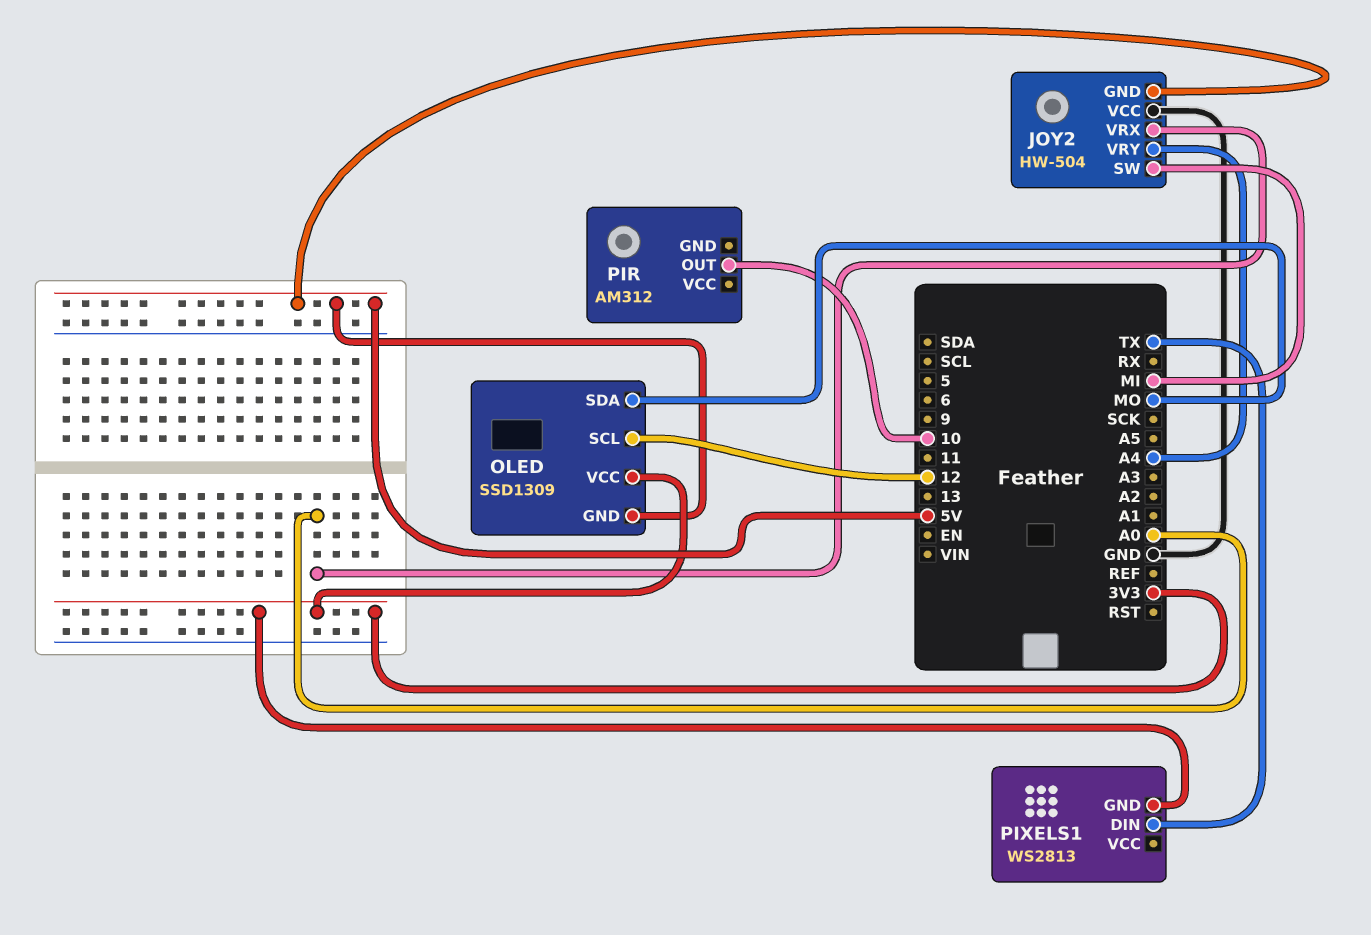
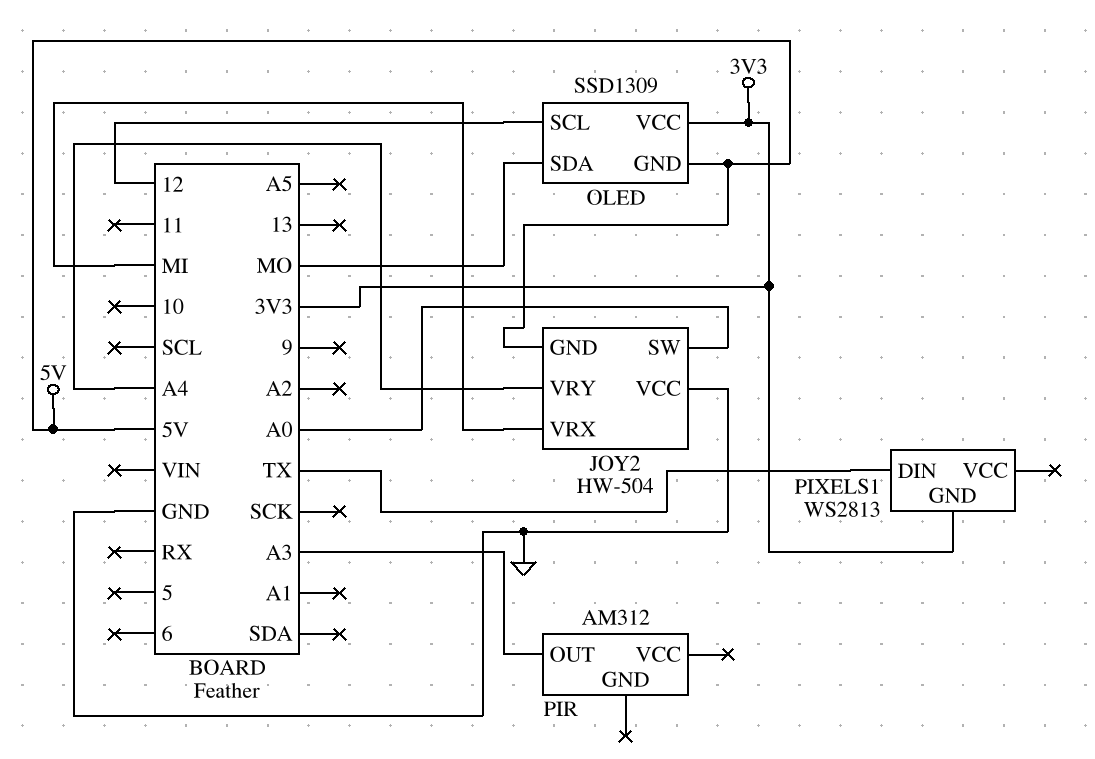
JOY2 pin SW: MI -> A0
JOY2 pin VRX: A0 -> MI
PIR pin OUT: 10 -> A3

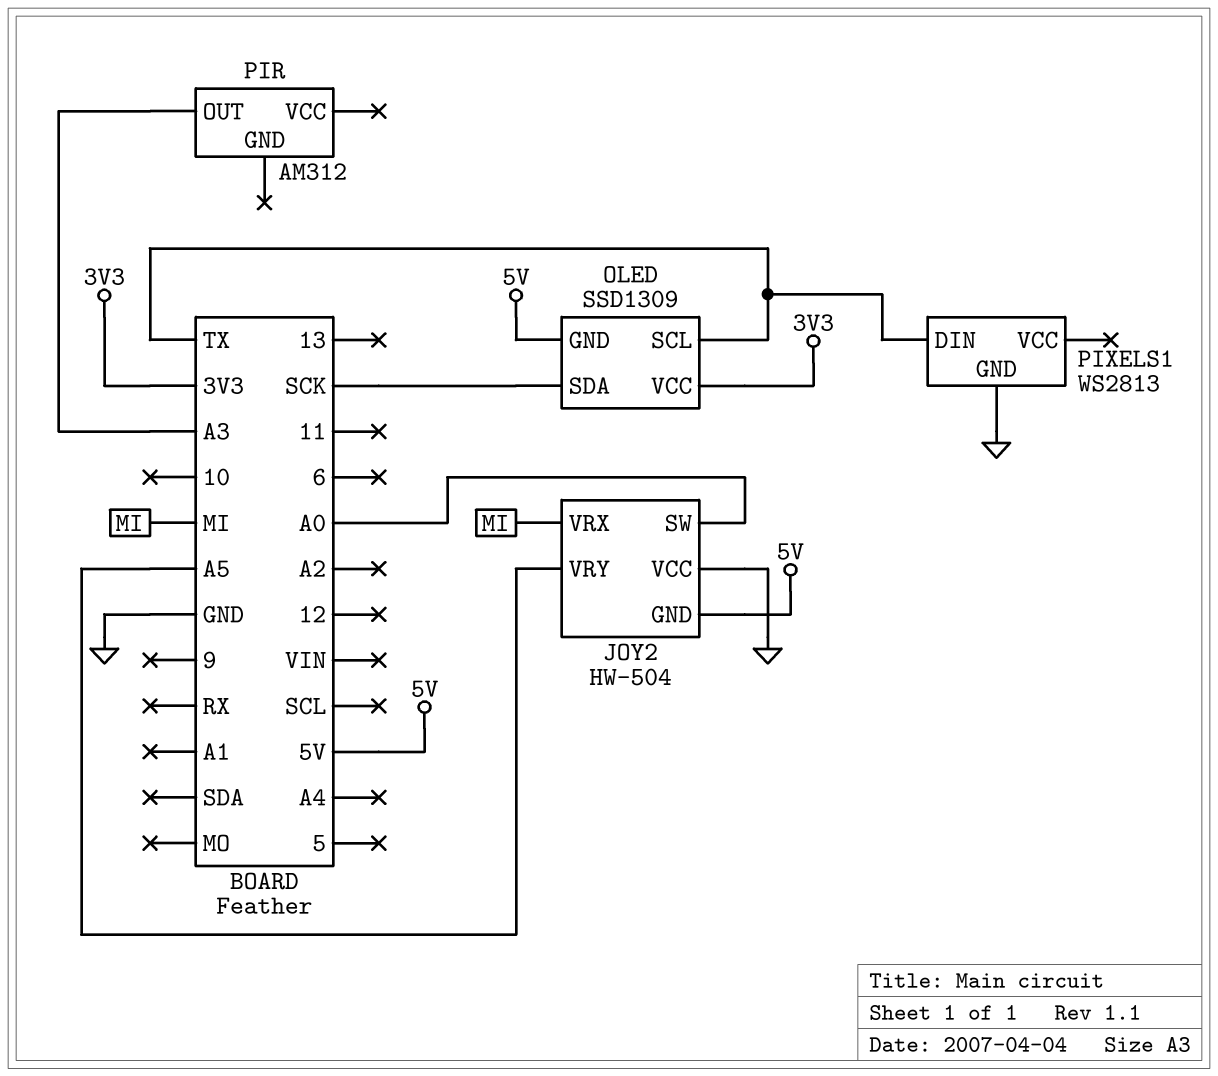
JOY2 pin VRY: A4 -> A5
OLED pin SCL: 12 -> TX
OLED pin SDA: MO -> SCK
PIXELS1 pin GND: 3V3 -> GND

